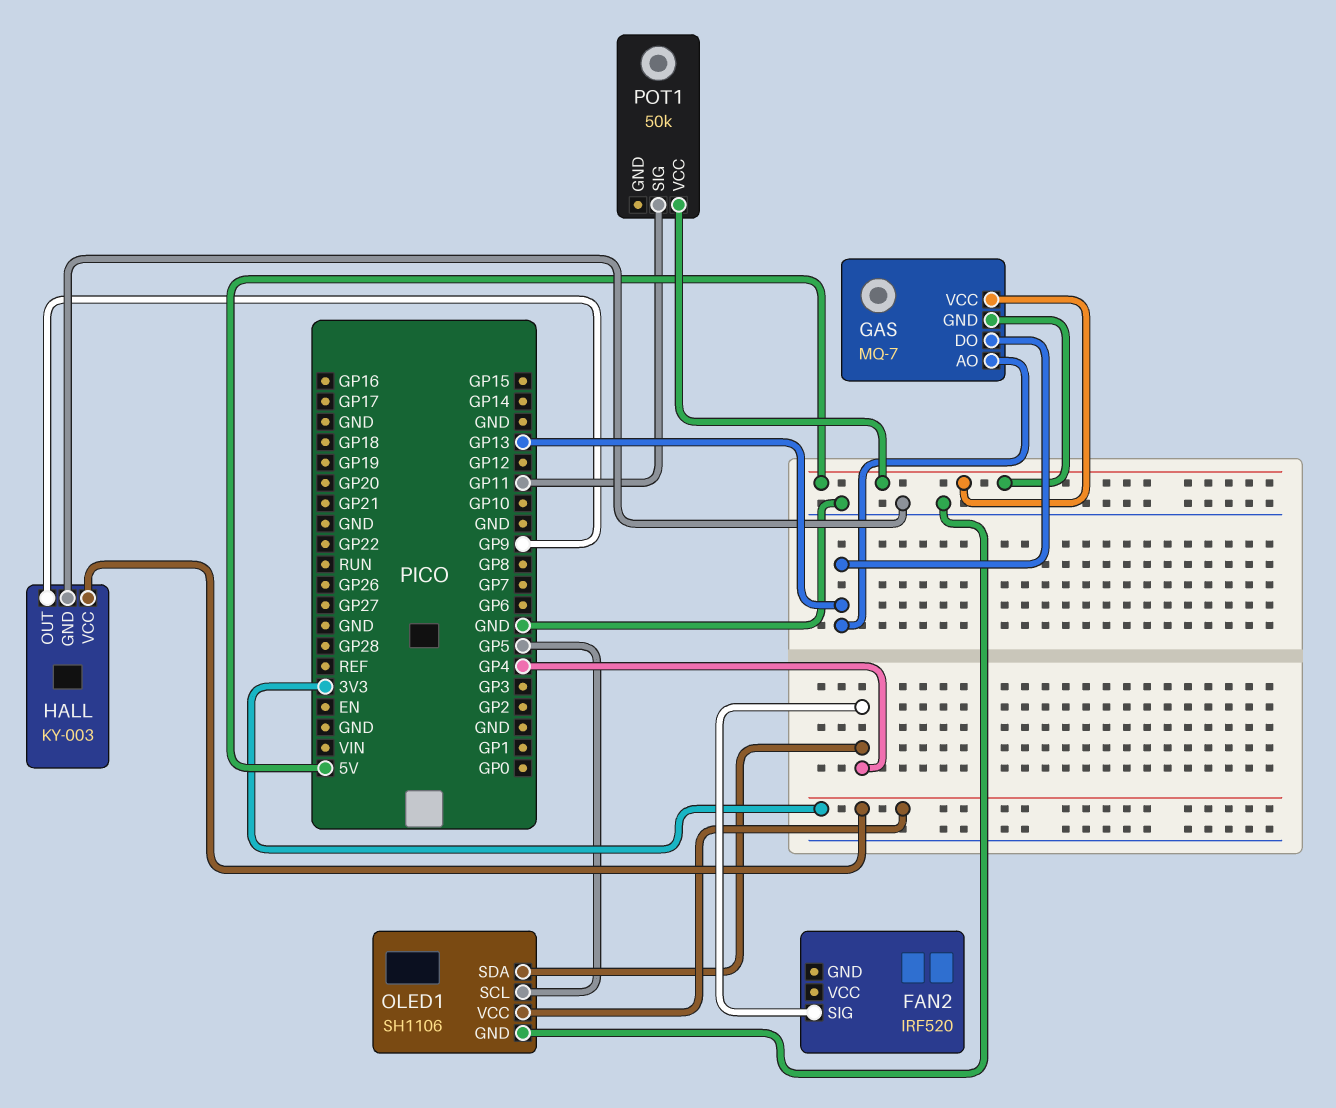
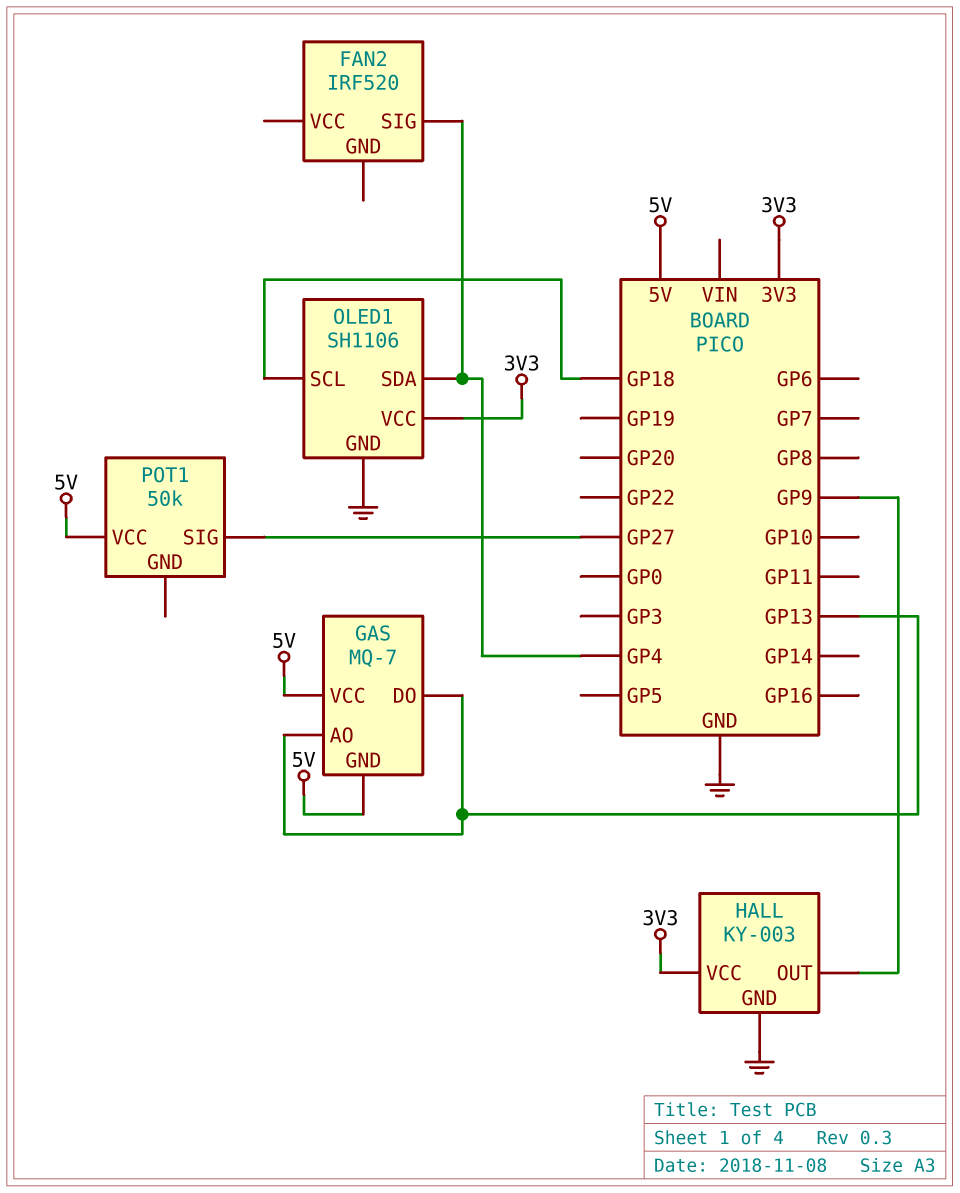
OLED1 pin SCL: GP5 -> GP18
POT1 pin SIG: GP11 -> GP27

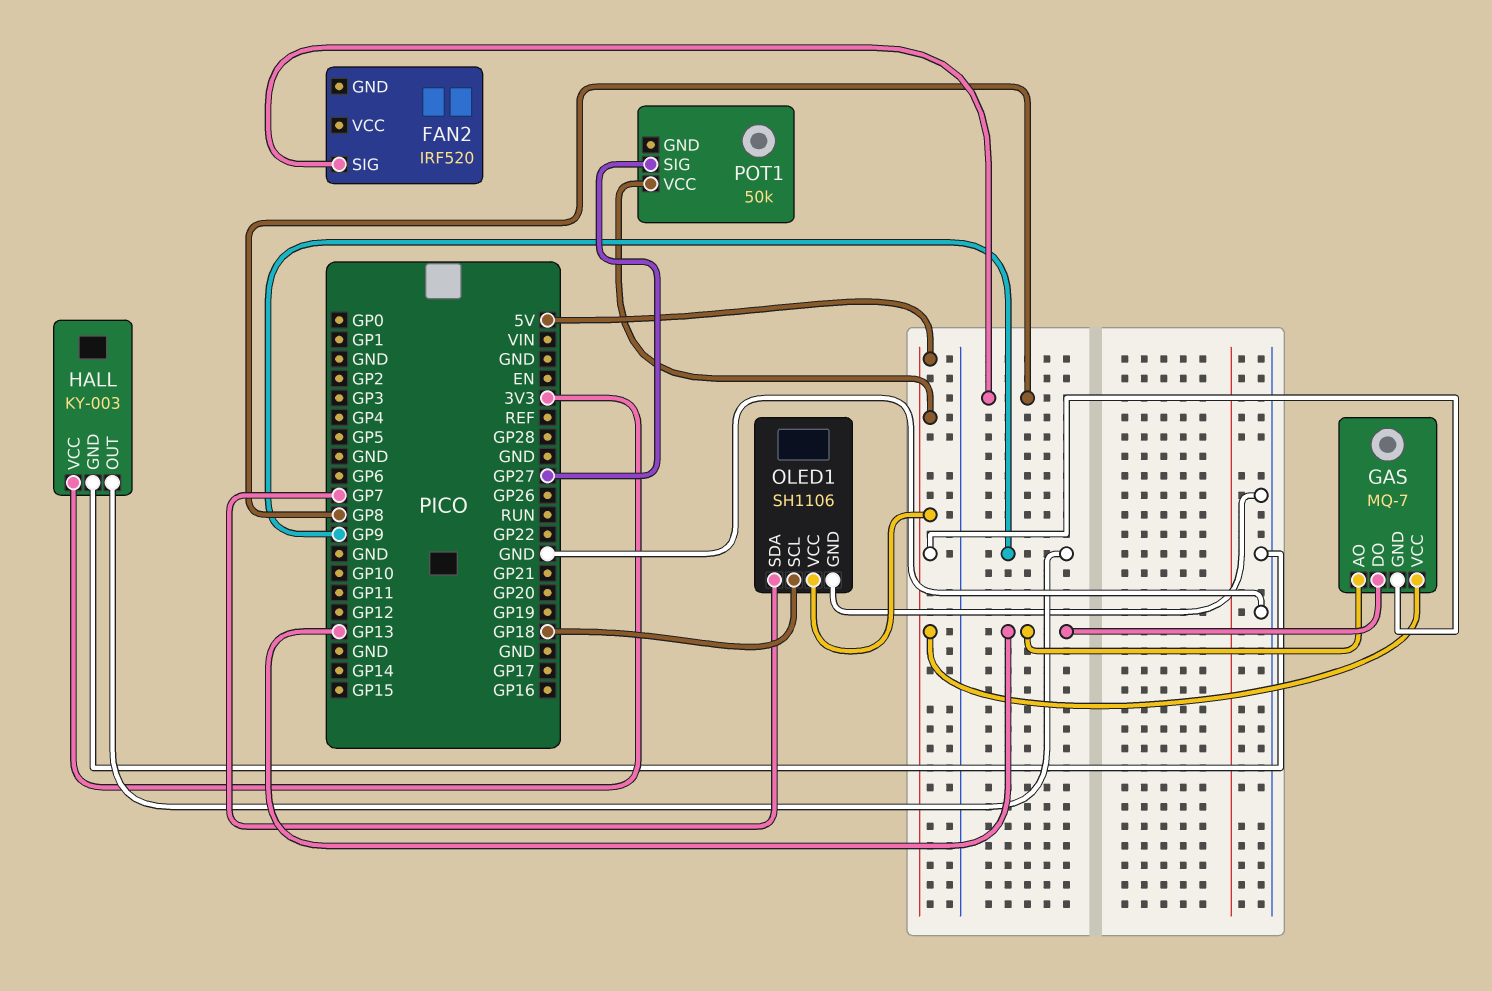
FAN2 pin SIG: GP4 -> GP8
OLED1 pin SDA: GP4 -> GP7
OLED1 pin VCC: 3V3 -> 5V

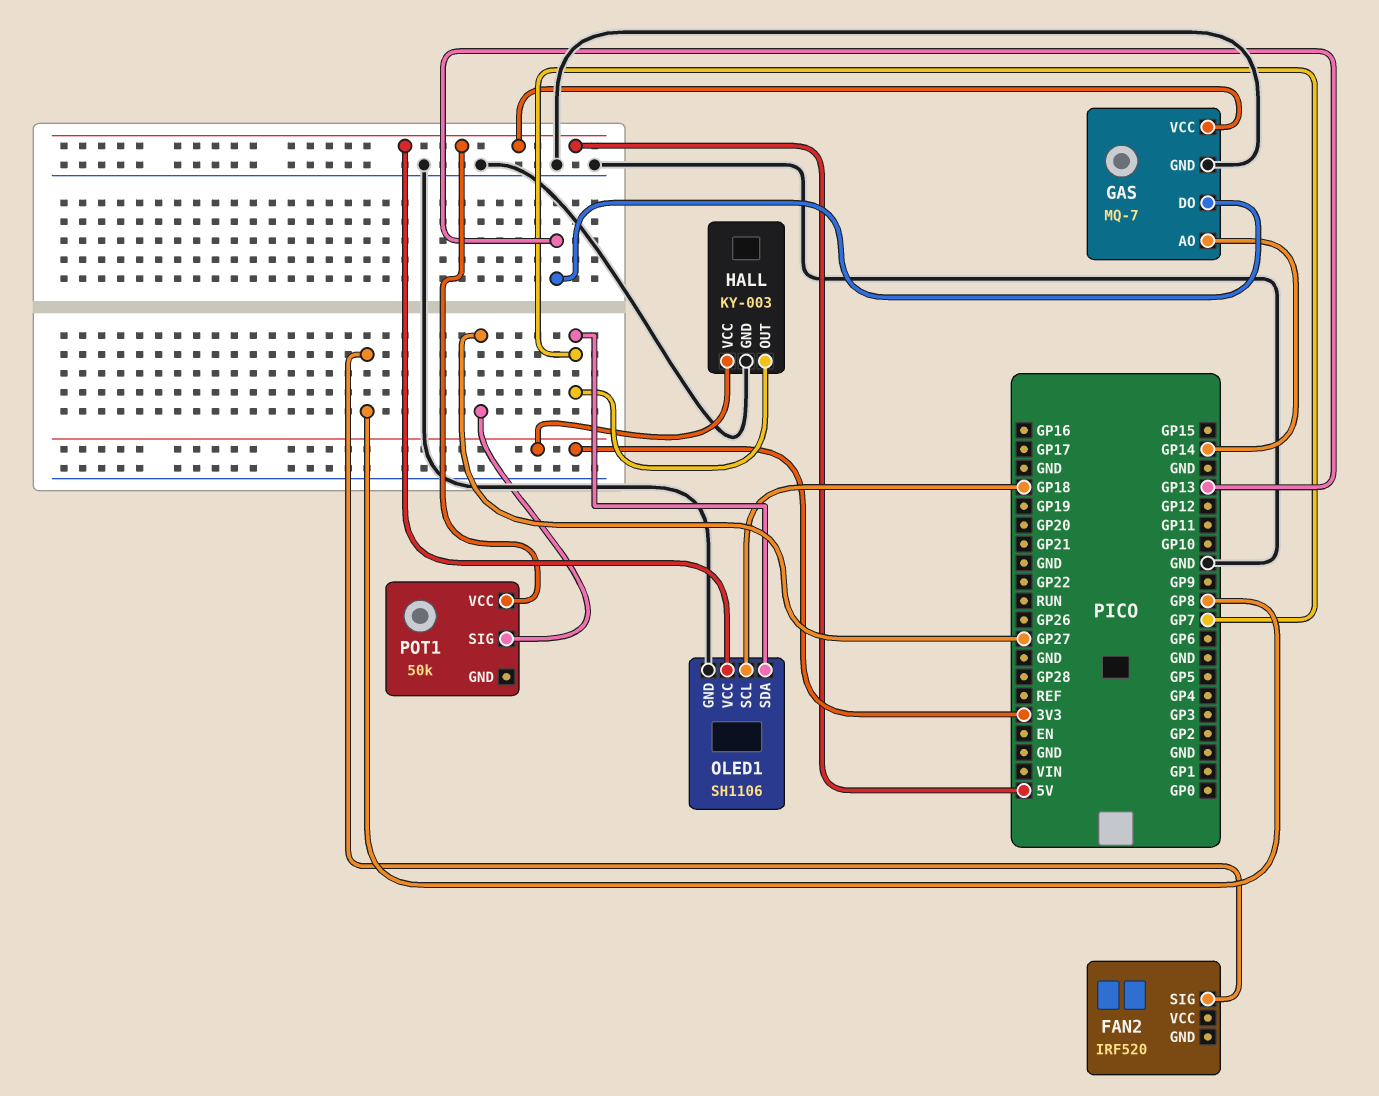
GAS pin AO: GP13 -> GP14
GAS pin GND: 5V -> GND
HALL pin OUT: GP9 -> GP7

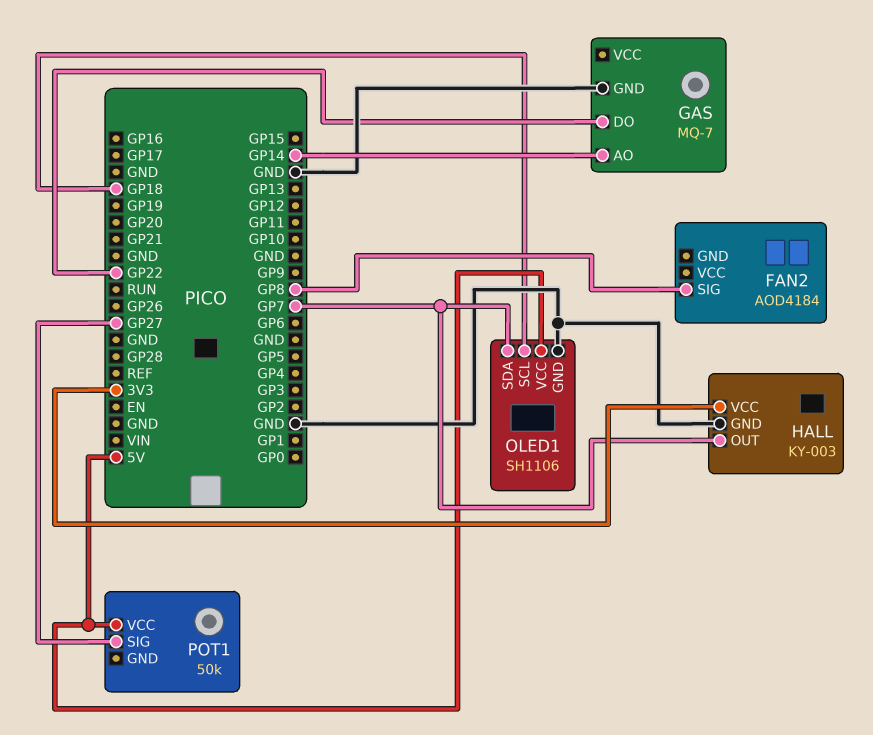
FAN2: IRF520 -> AOD4184
GAS pin DO: GP13 -> GP22
GAS pin VCC: 5V -> none

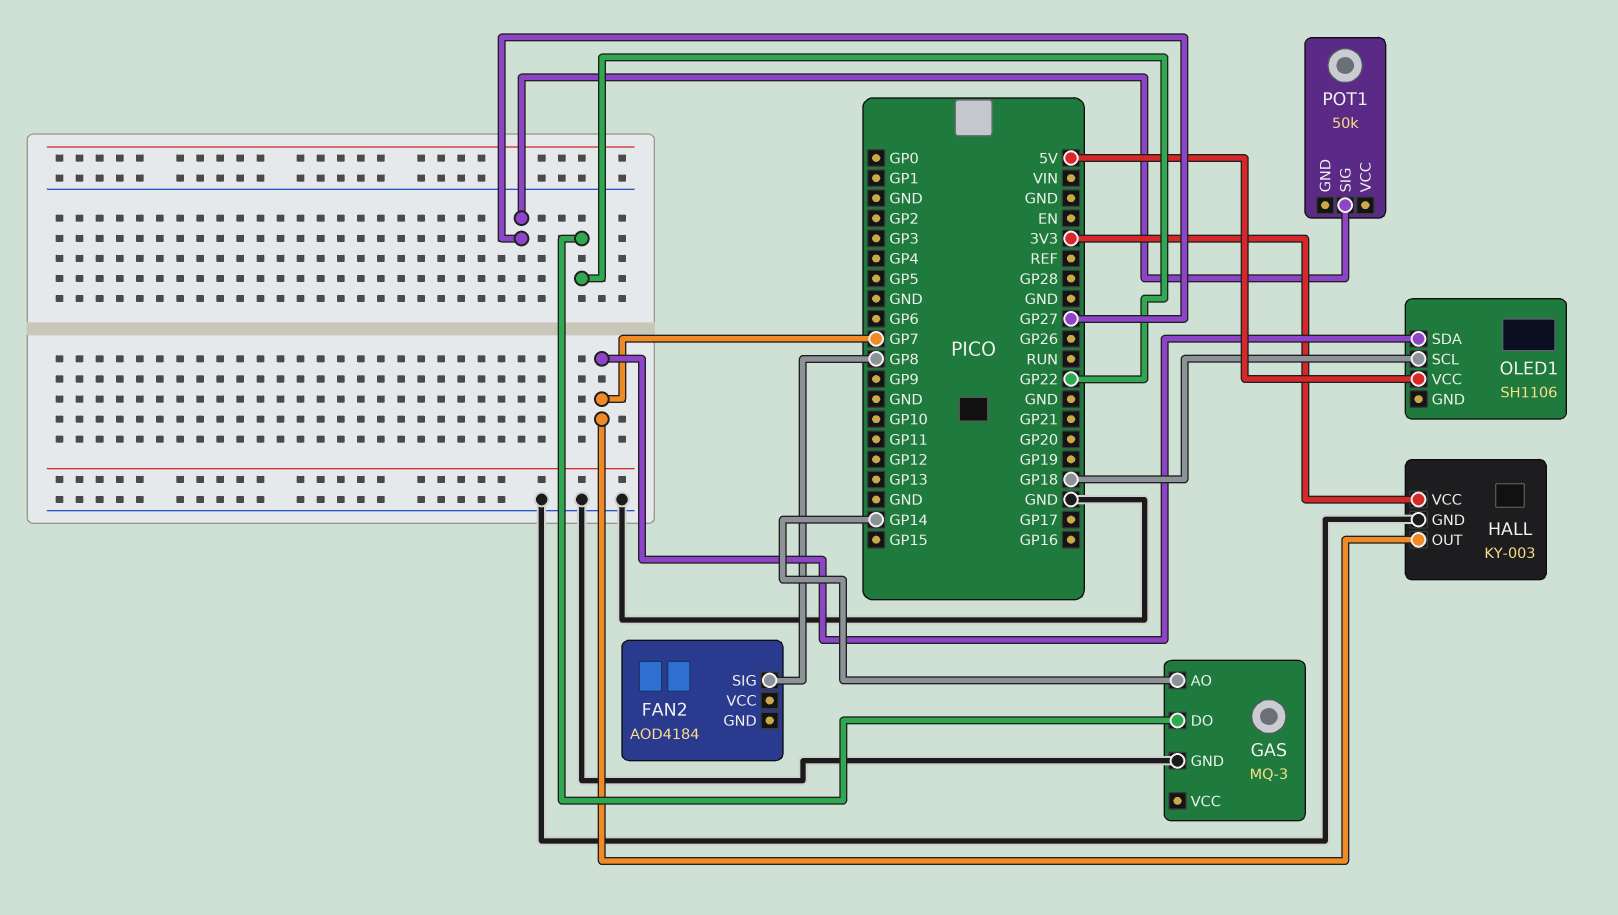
GAS: MQ-7 -> MQ-3
OLED1 pin GND: GND -> none
POT1 pin VCC: 5V -> none

